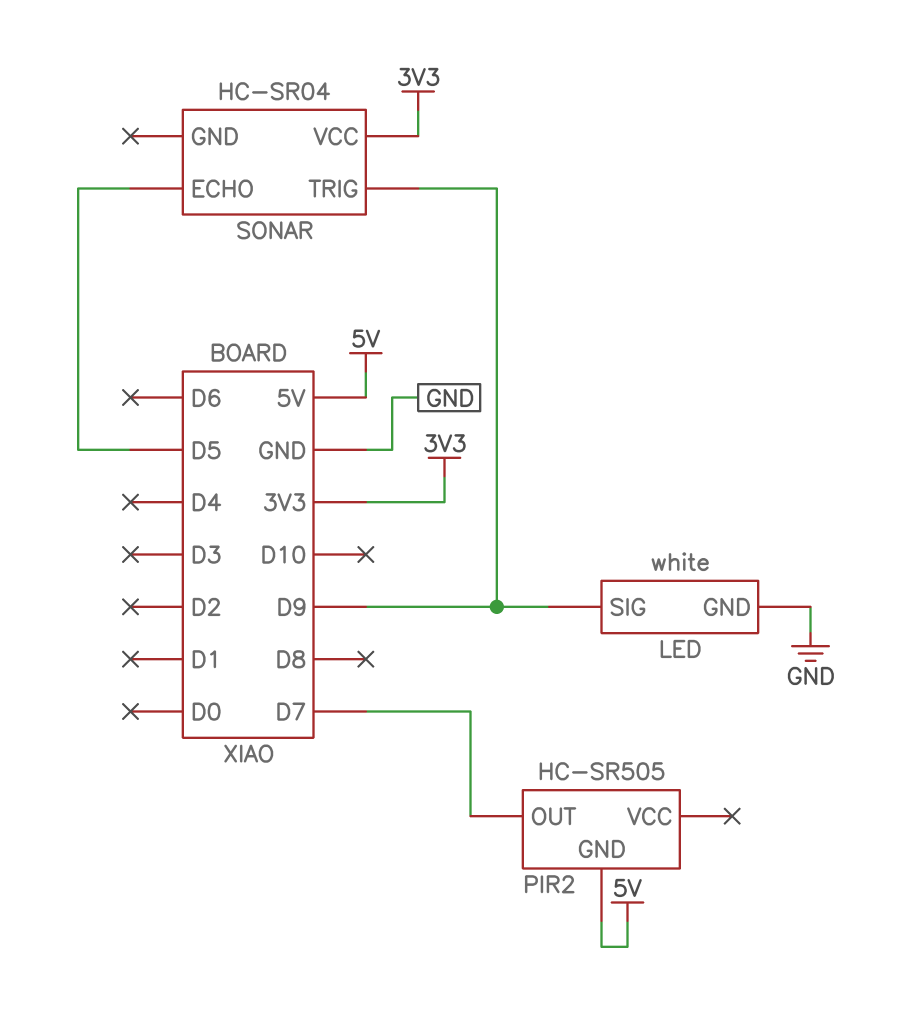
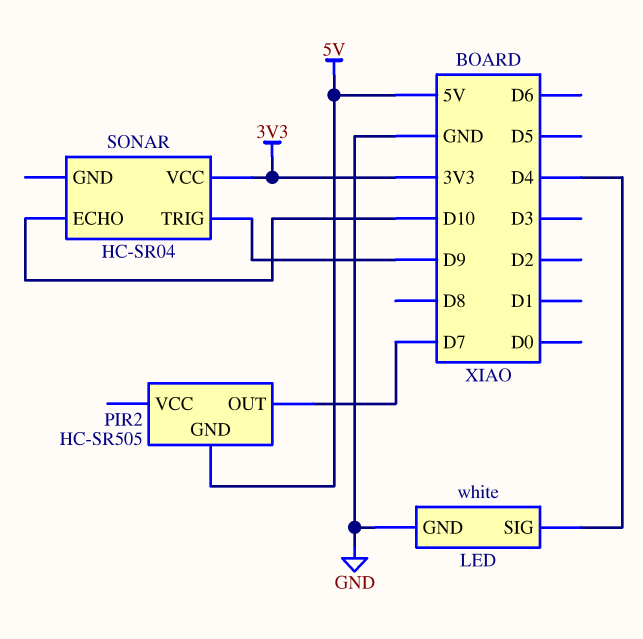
LED pin SIG: D9 -> D4
SONAR pin ECHO: D5 -> D10

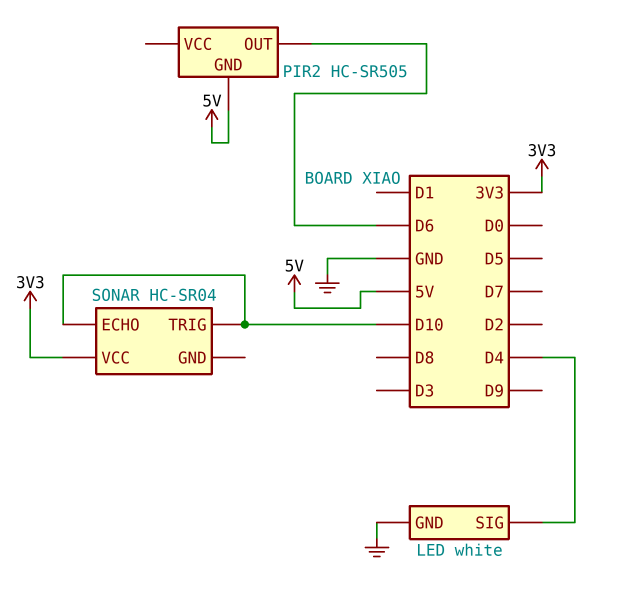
PIR2 pin OUT: D7 -> D6
SONAR pin TRIG: D9 -> D10

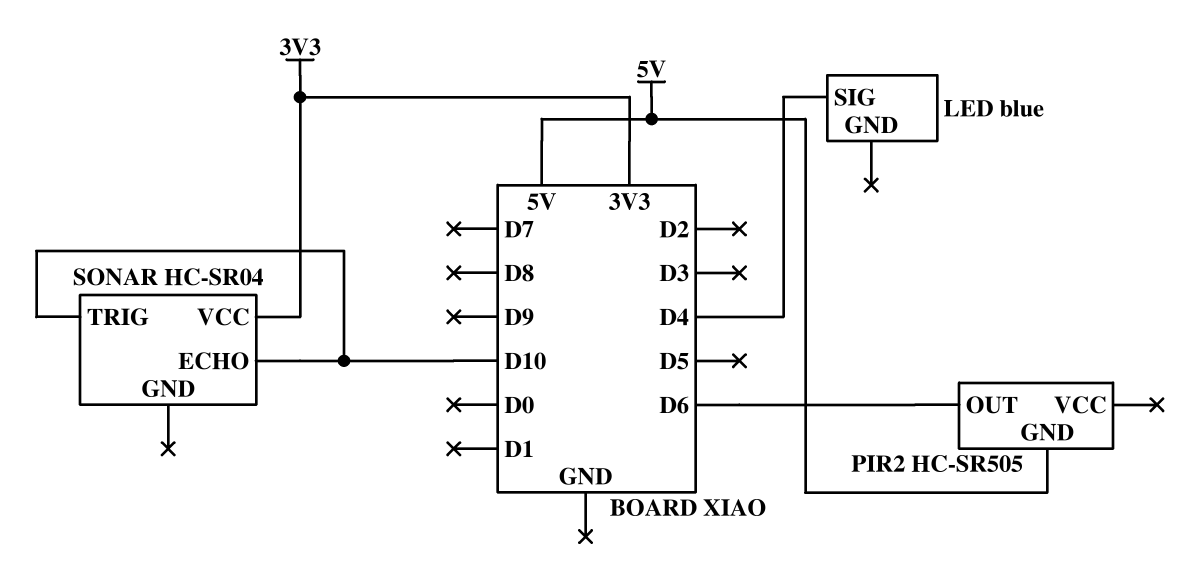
LED: white -> blue
LED pin GND: GND -> none

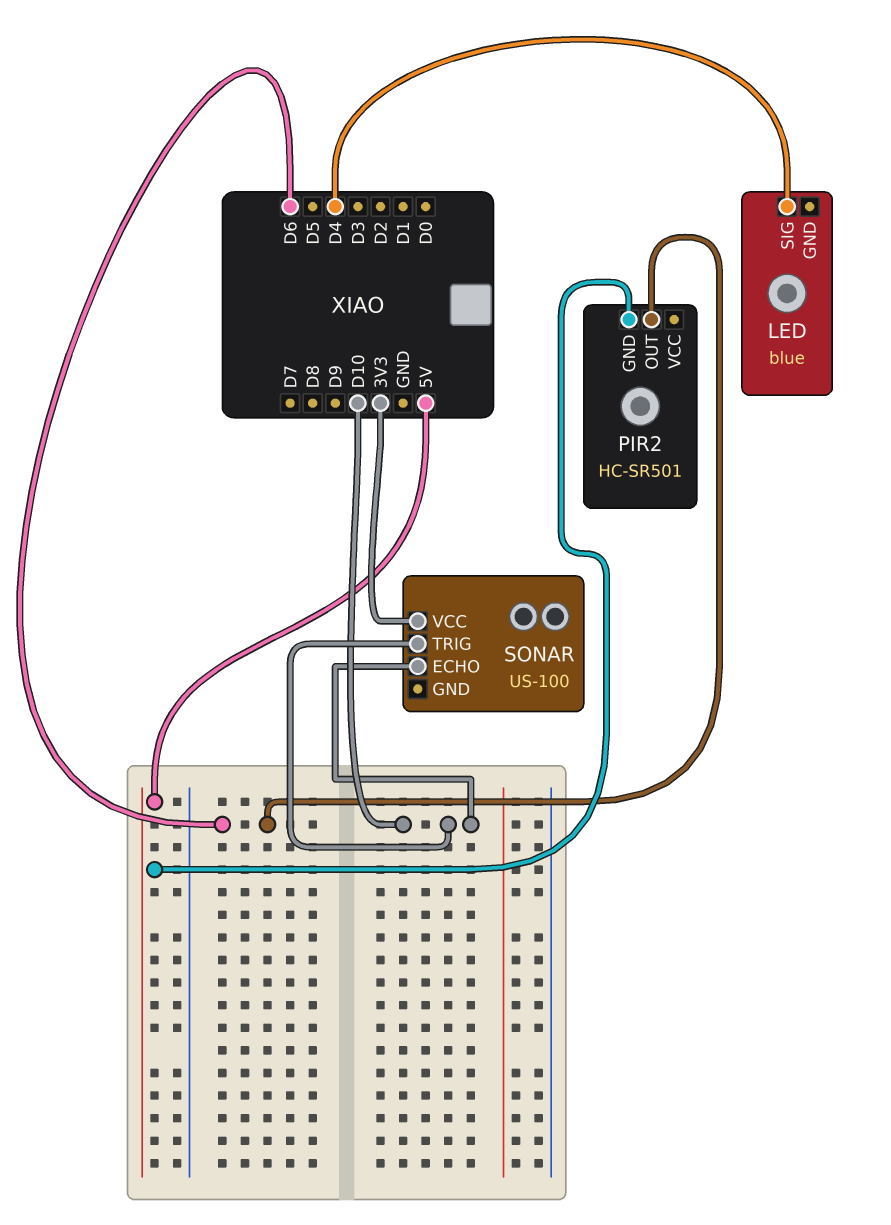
PIR2: HC-SR505 -> HC-SR501
SONAR: HC-SR04 -> US-100

